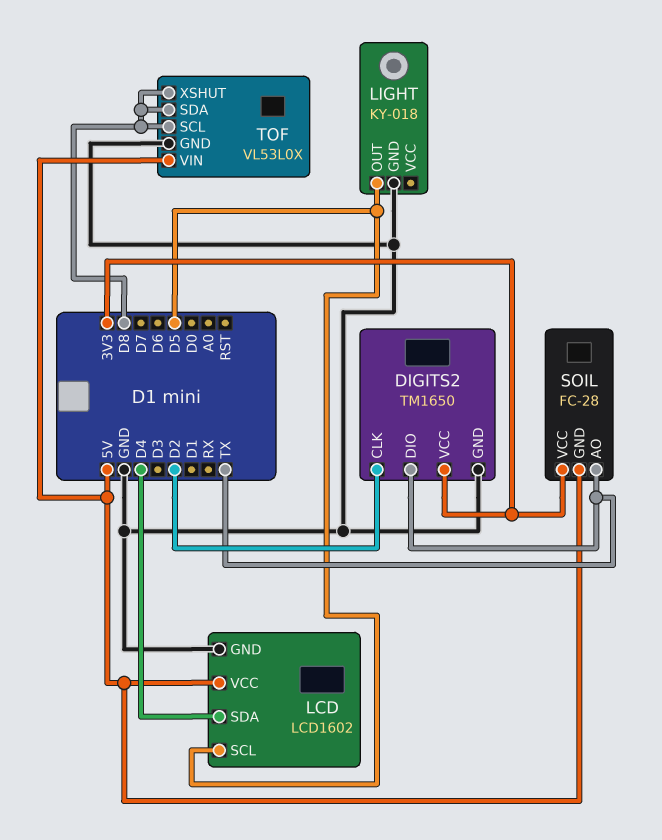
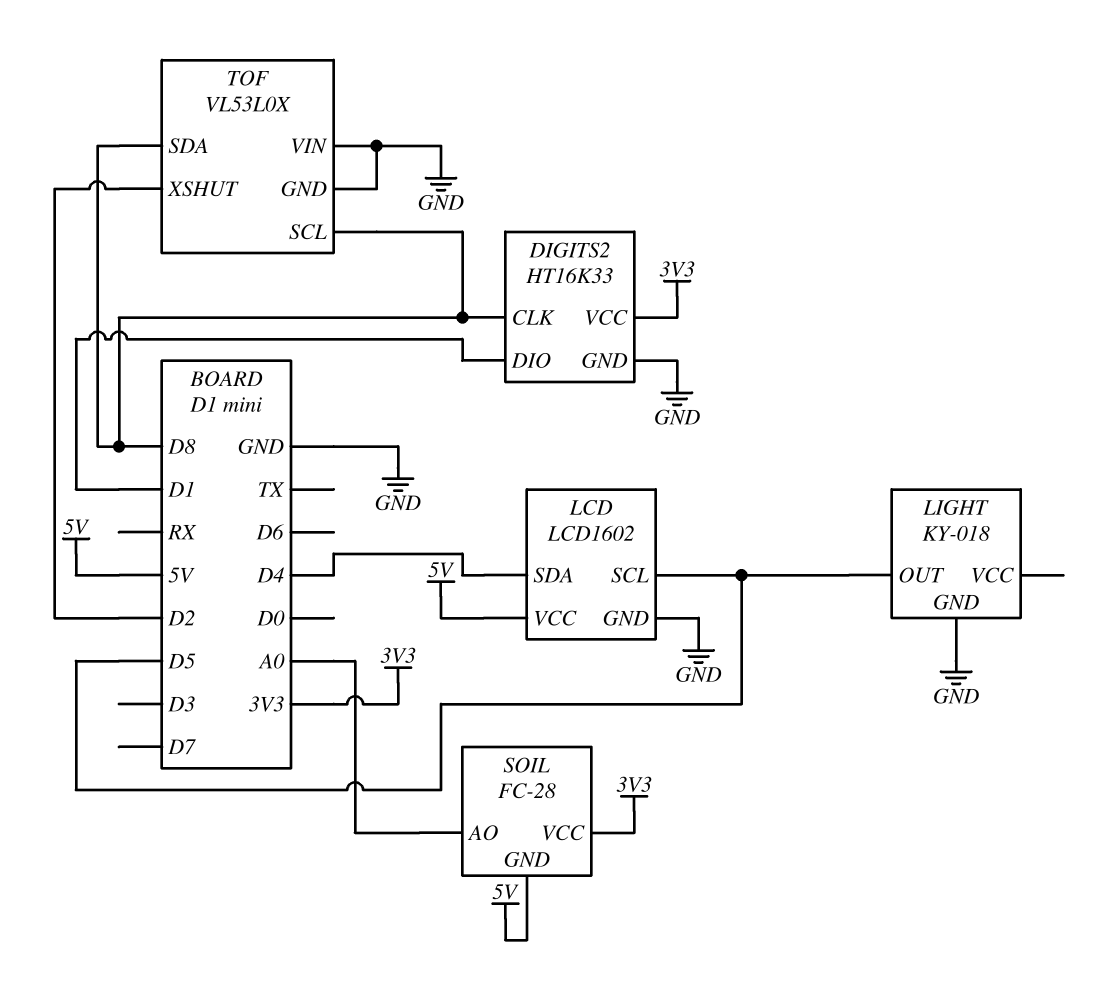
DIGITS2: TM1650 -> HT16K33
DIGITS2 pin CLK: D2 -> D8
DIGITS2 pin DIO: TX -> D1
SOIL pin AO: TX -> A0
TOF pin VIN: 5V -> GND
TOF pin XSHUT: D8 -> D2

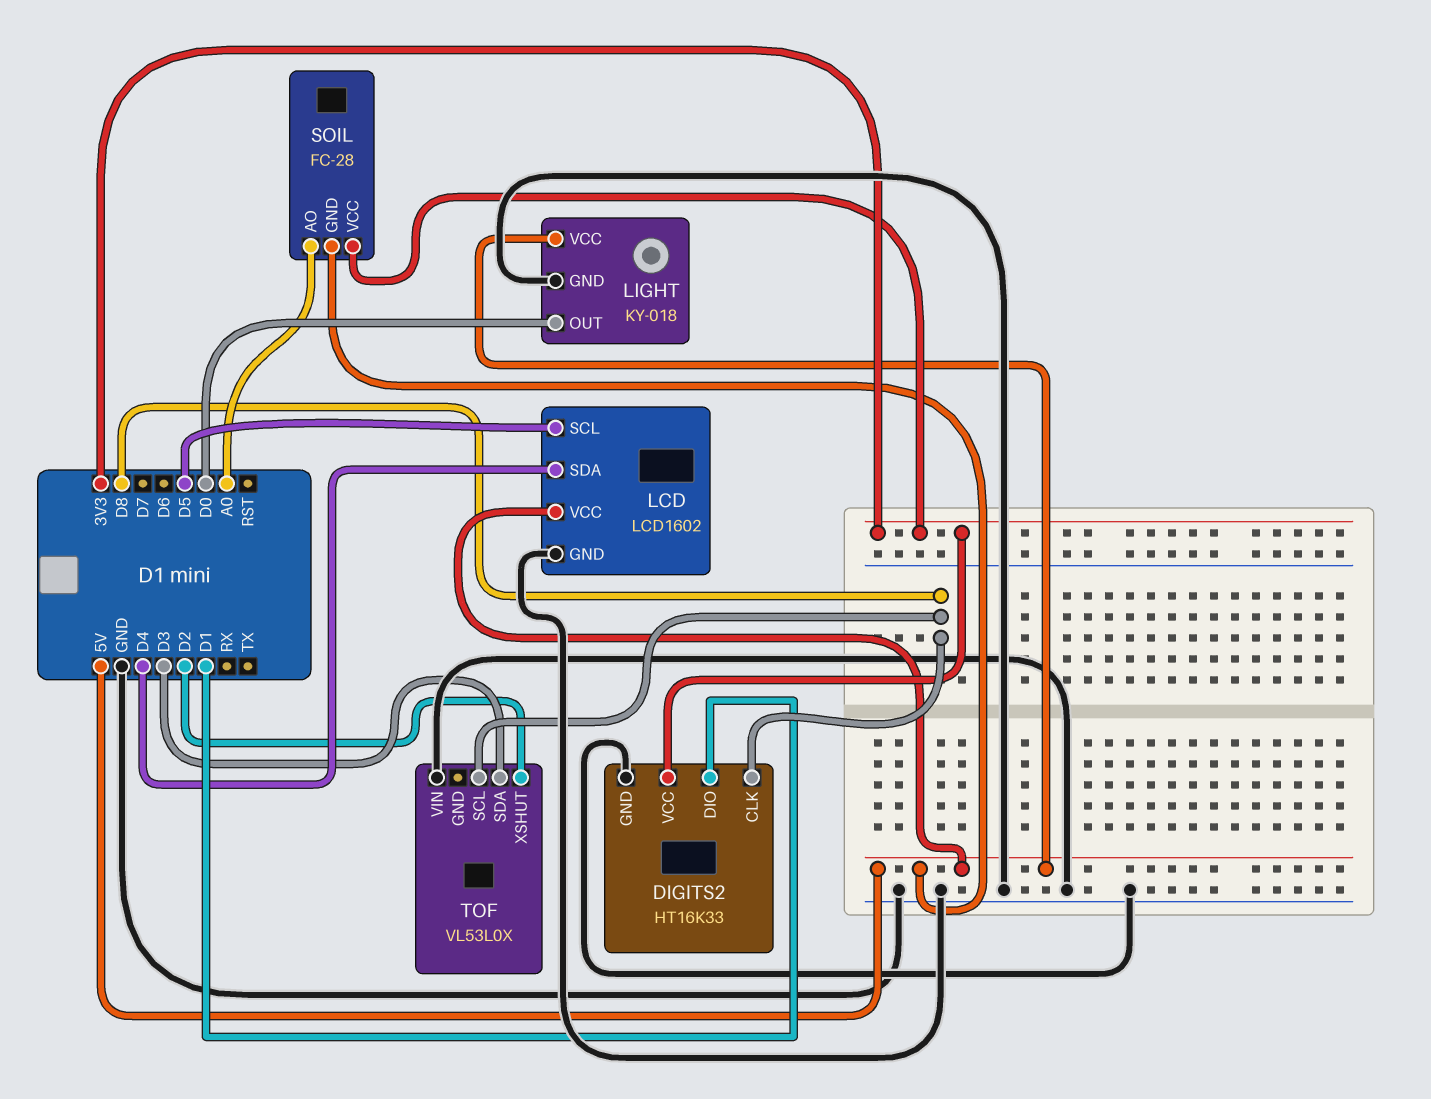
LIGHT pin OUT: D5 -> D0
LIGHT pin VCC: none -> 5V
TOF pin GND: GND -> none
TOF pin SDA: D8 -> D3

